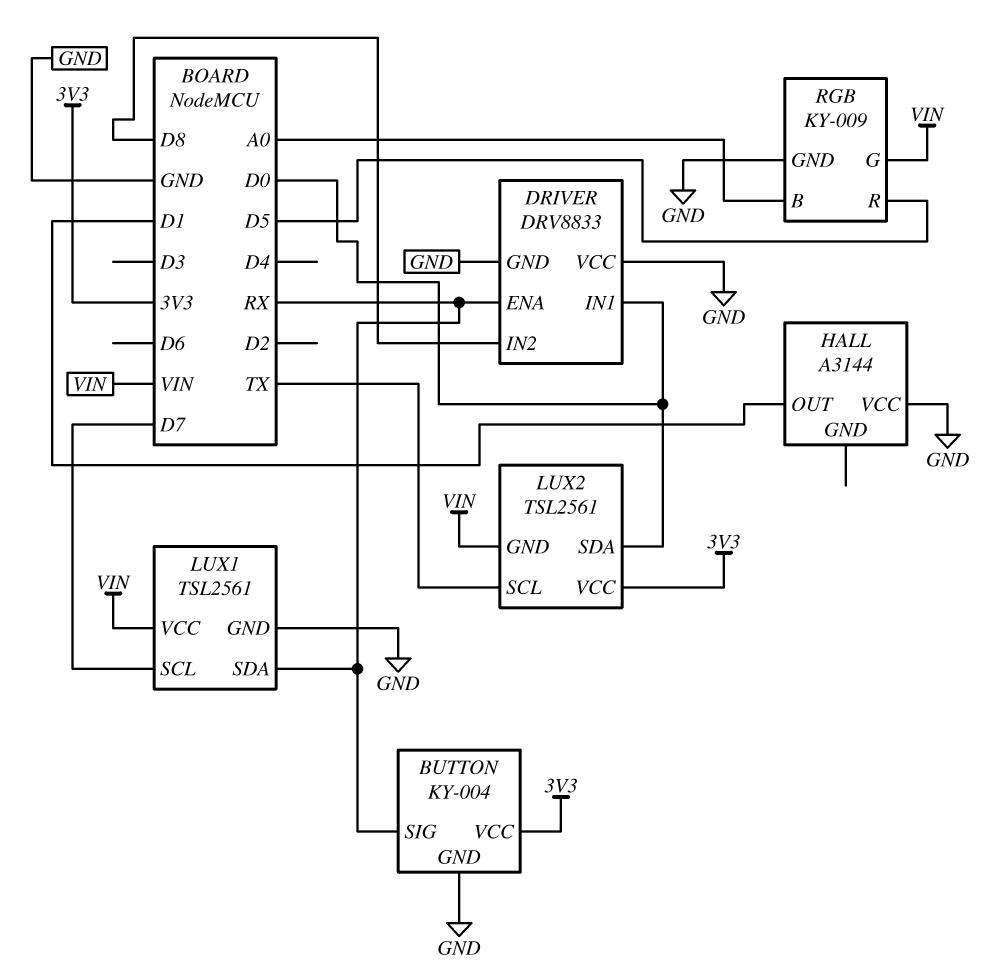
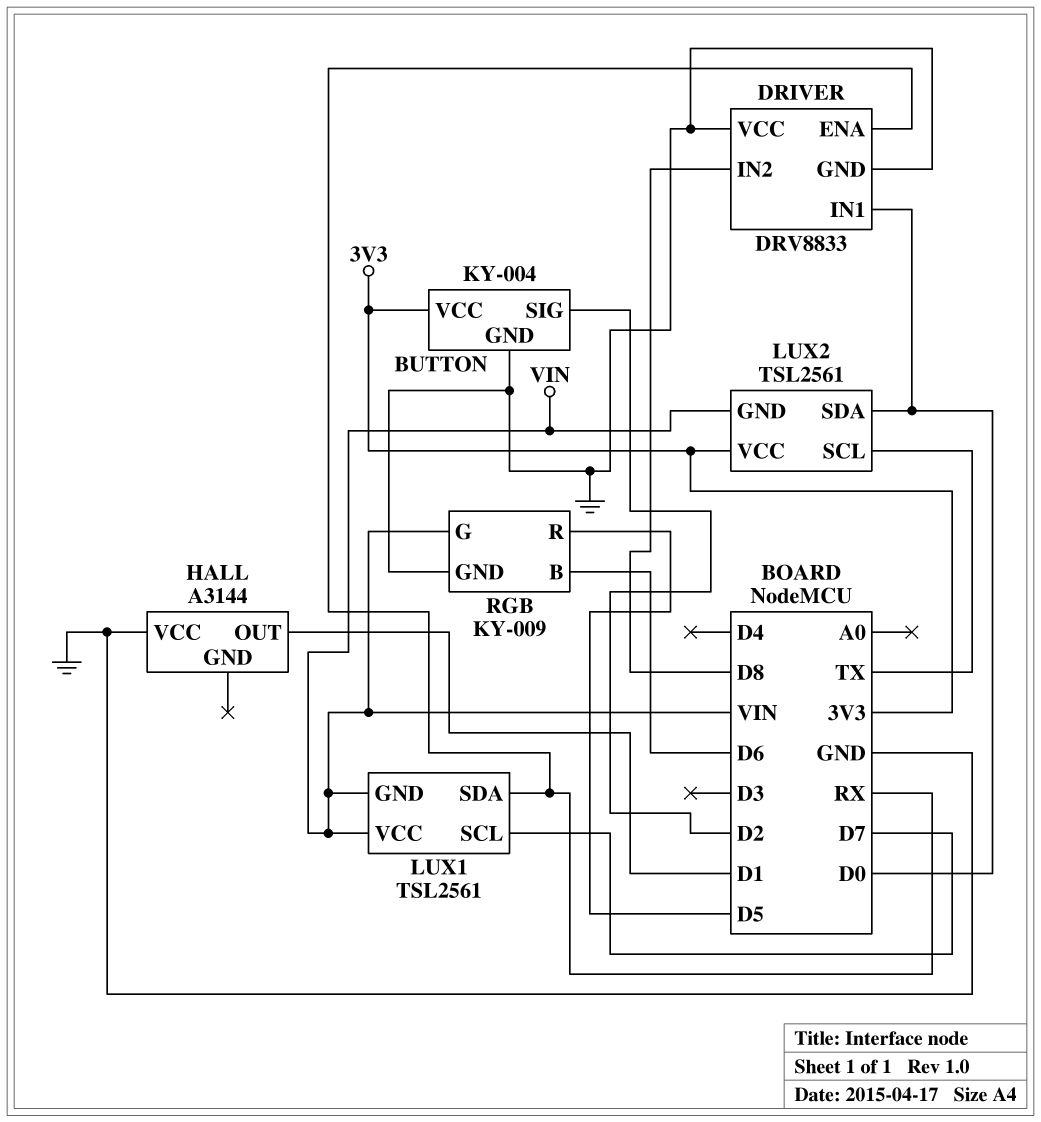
BUTTON pin SIG: RX -> D2
LUX1 pin GND: GND -> VIN
RGB pin B: A0 -> D6

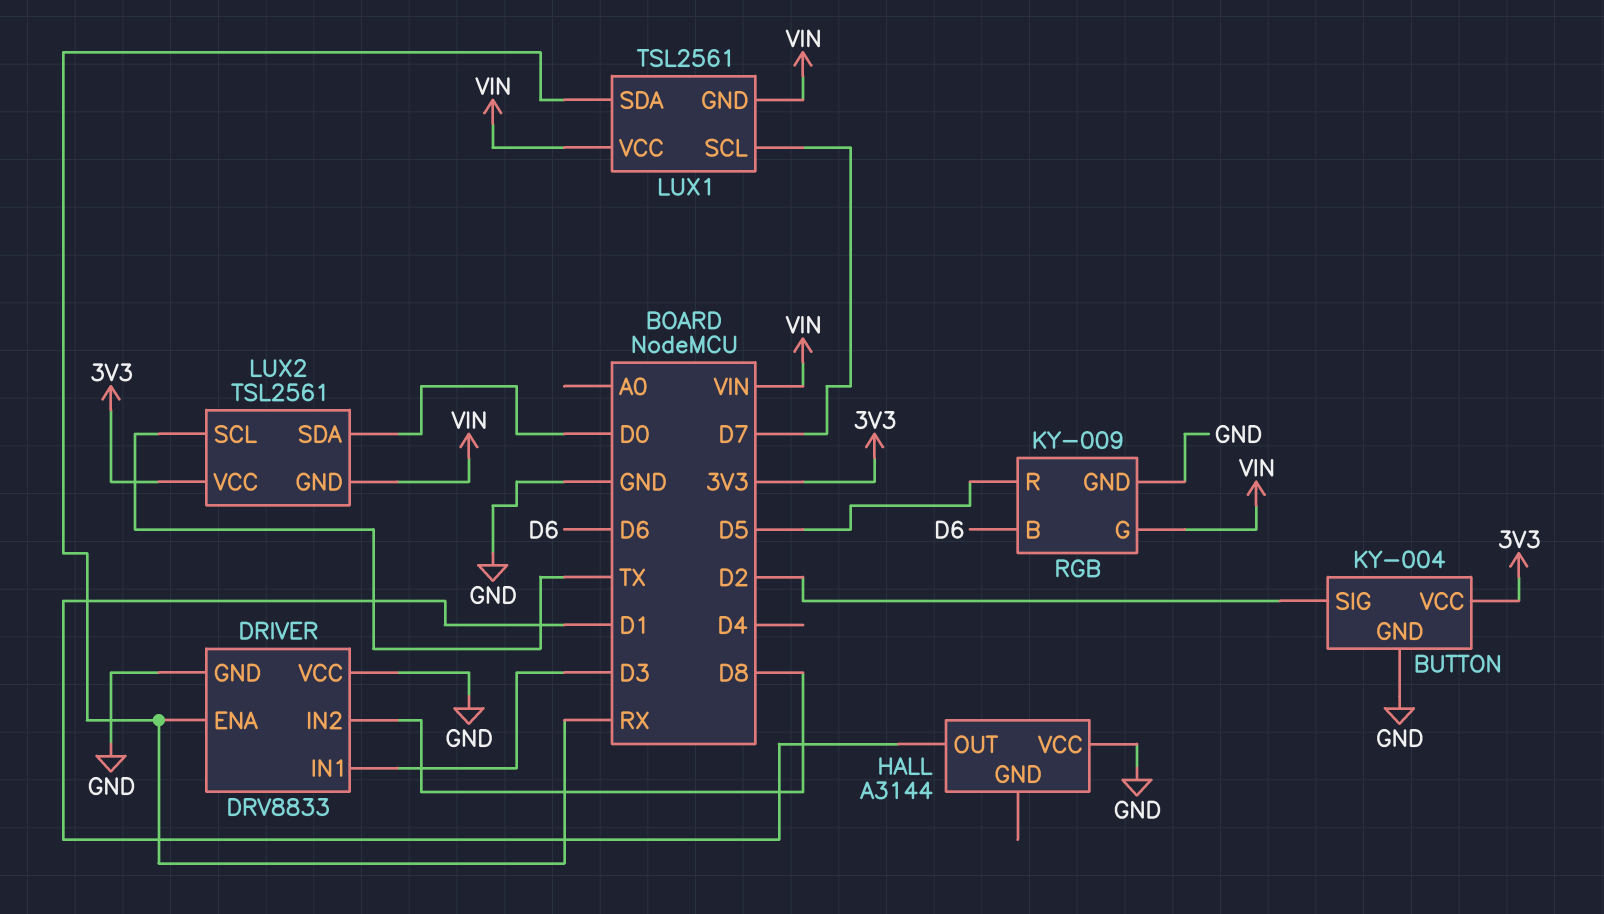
DRIVER pin IN1: D0 -> D3

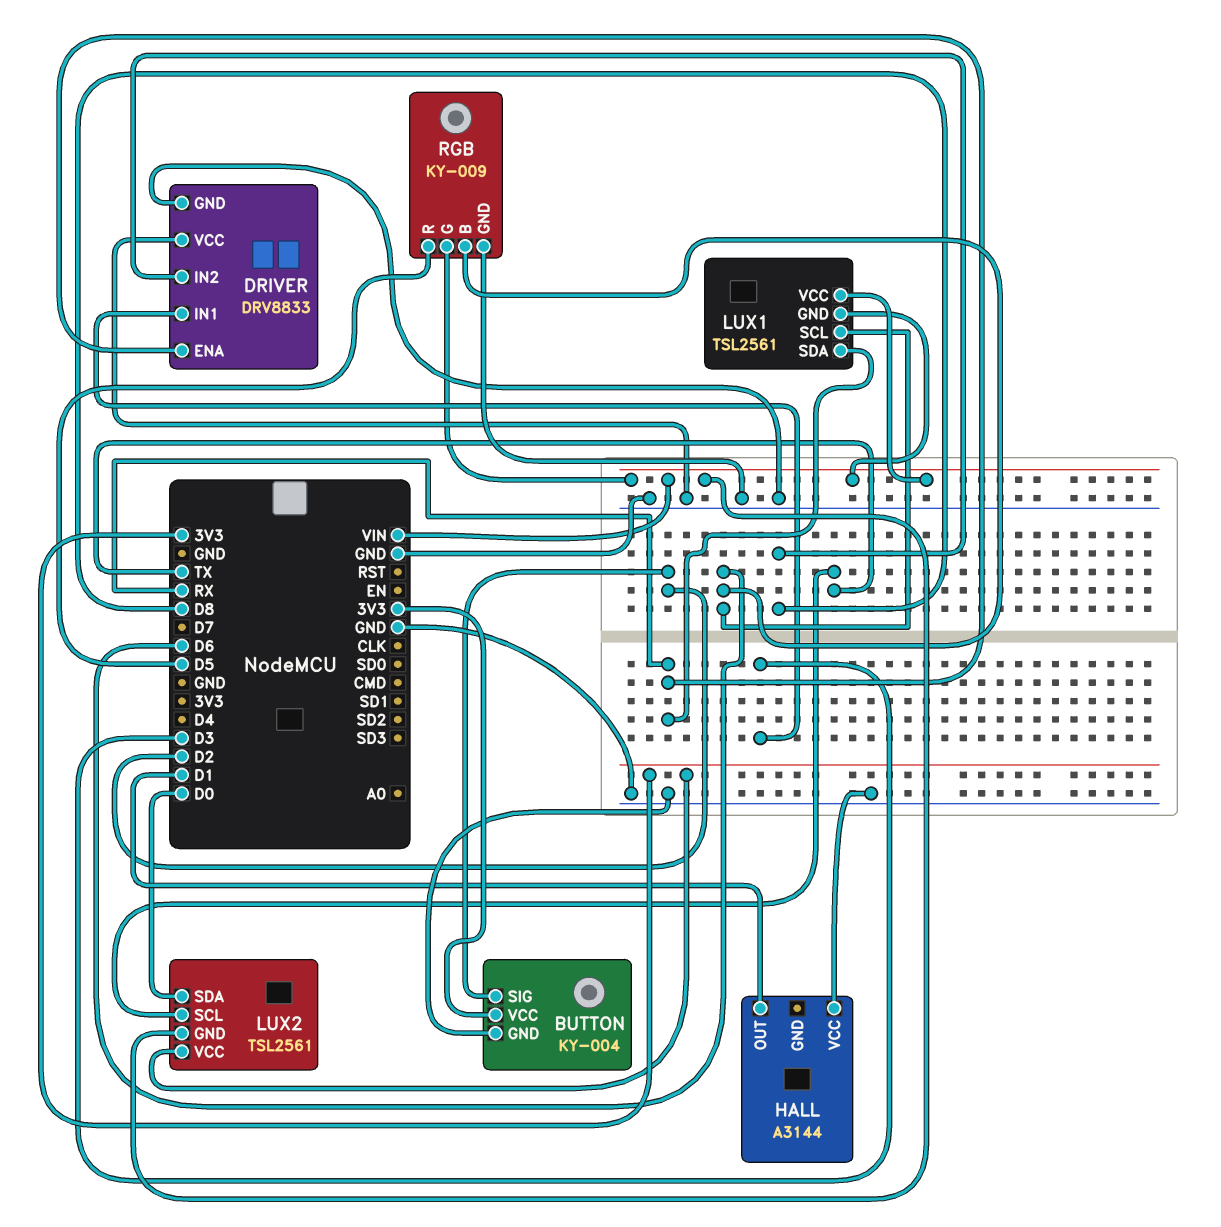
LUX1 pin SCL: D7 -> D6

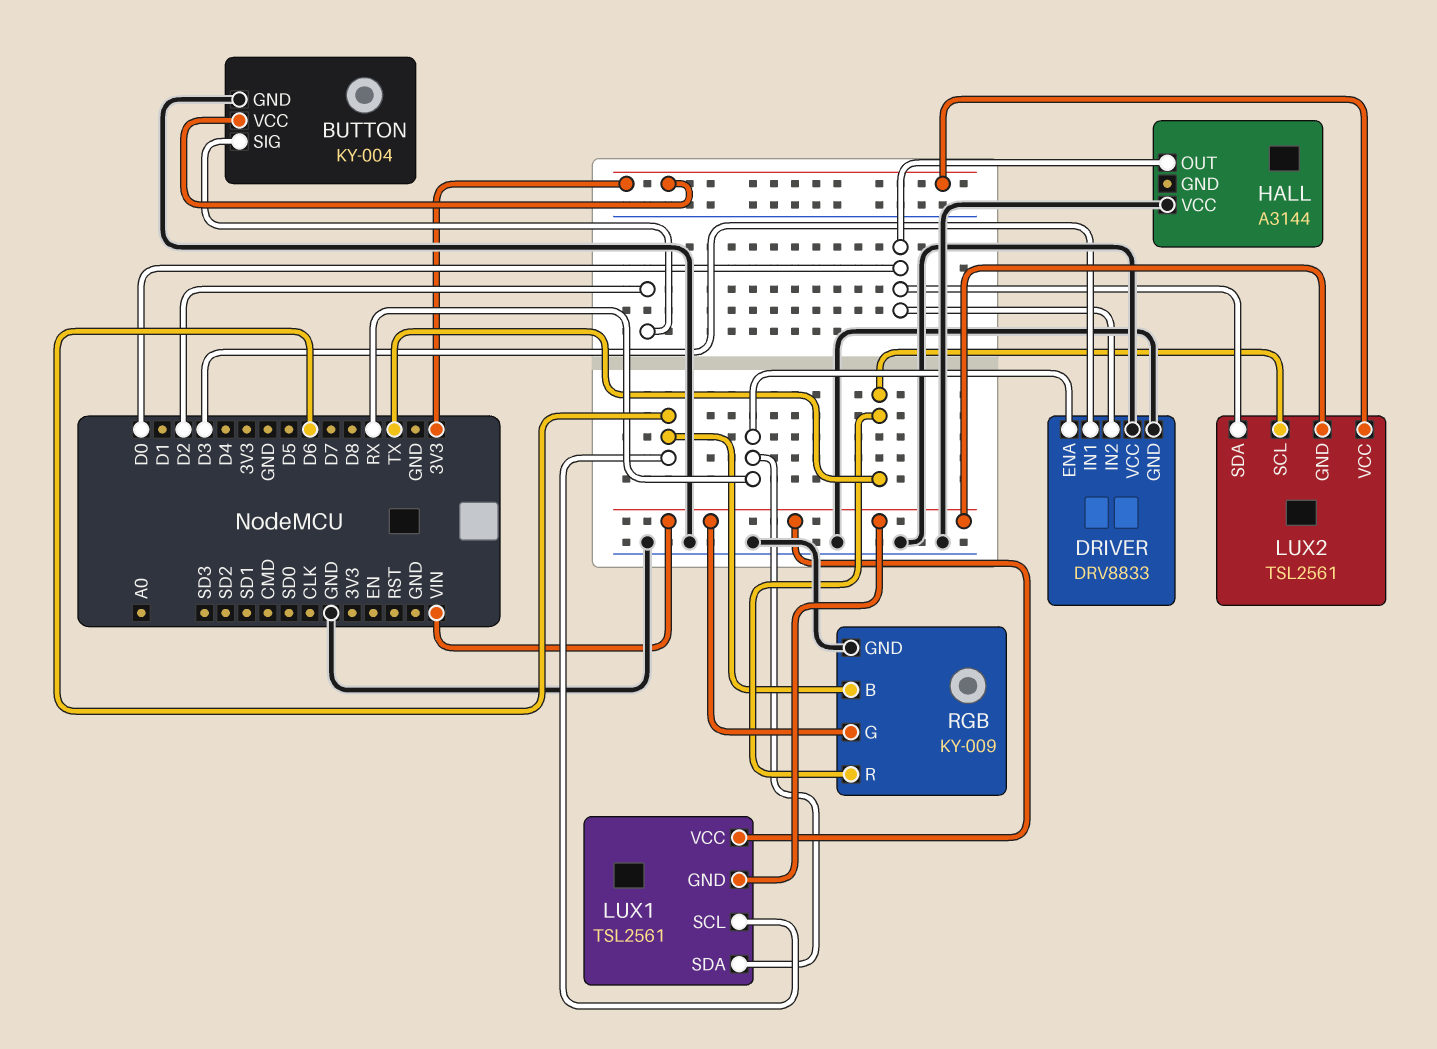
DRIVER pin IN2: D8 -> D0
HALL pin OUT: D1 -> D0
RGB pin R: D5 -> TX

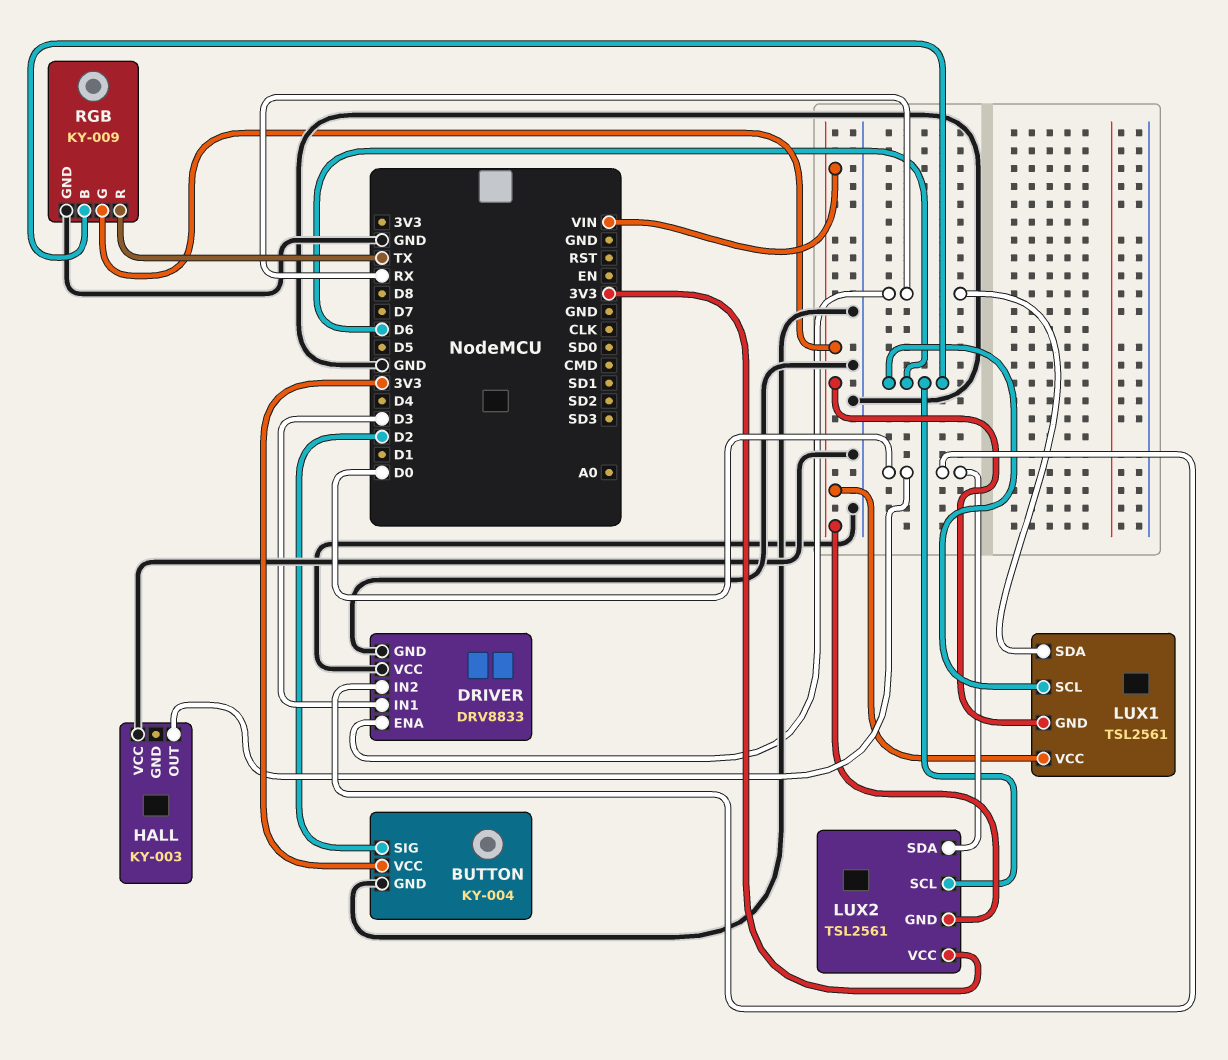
HALL: A3144 -> KY-003
LUX2 pin SCL: TX -> D6

